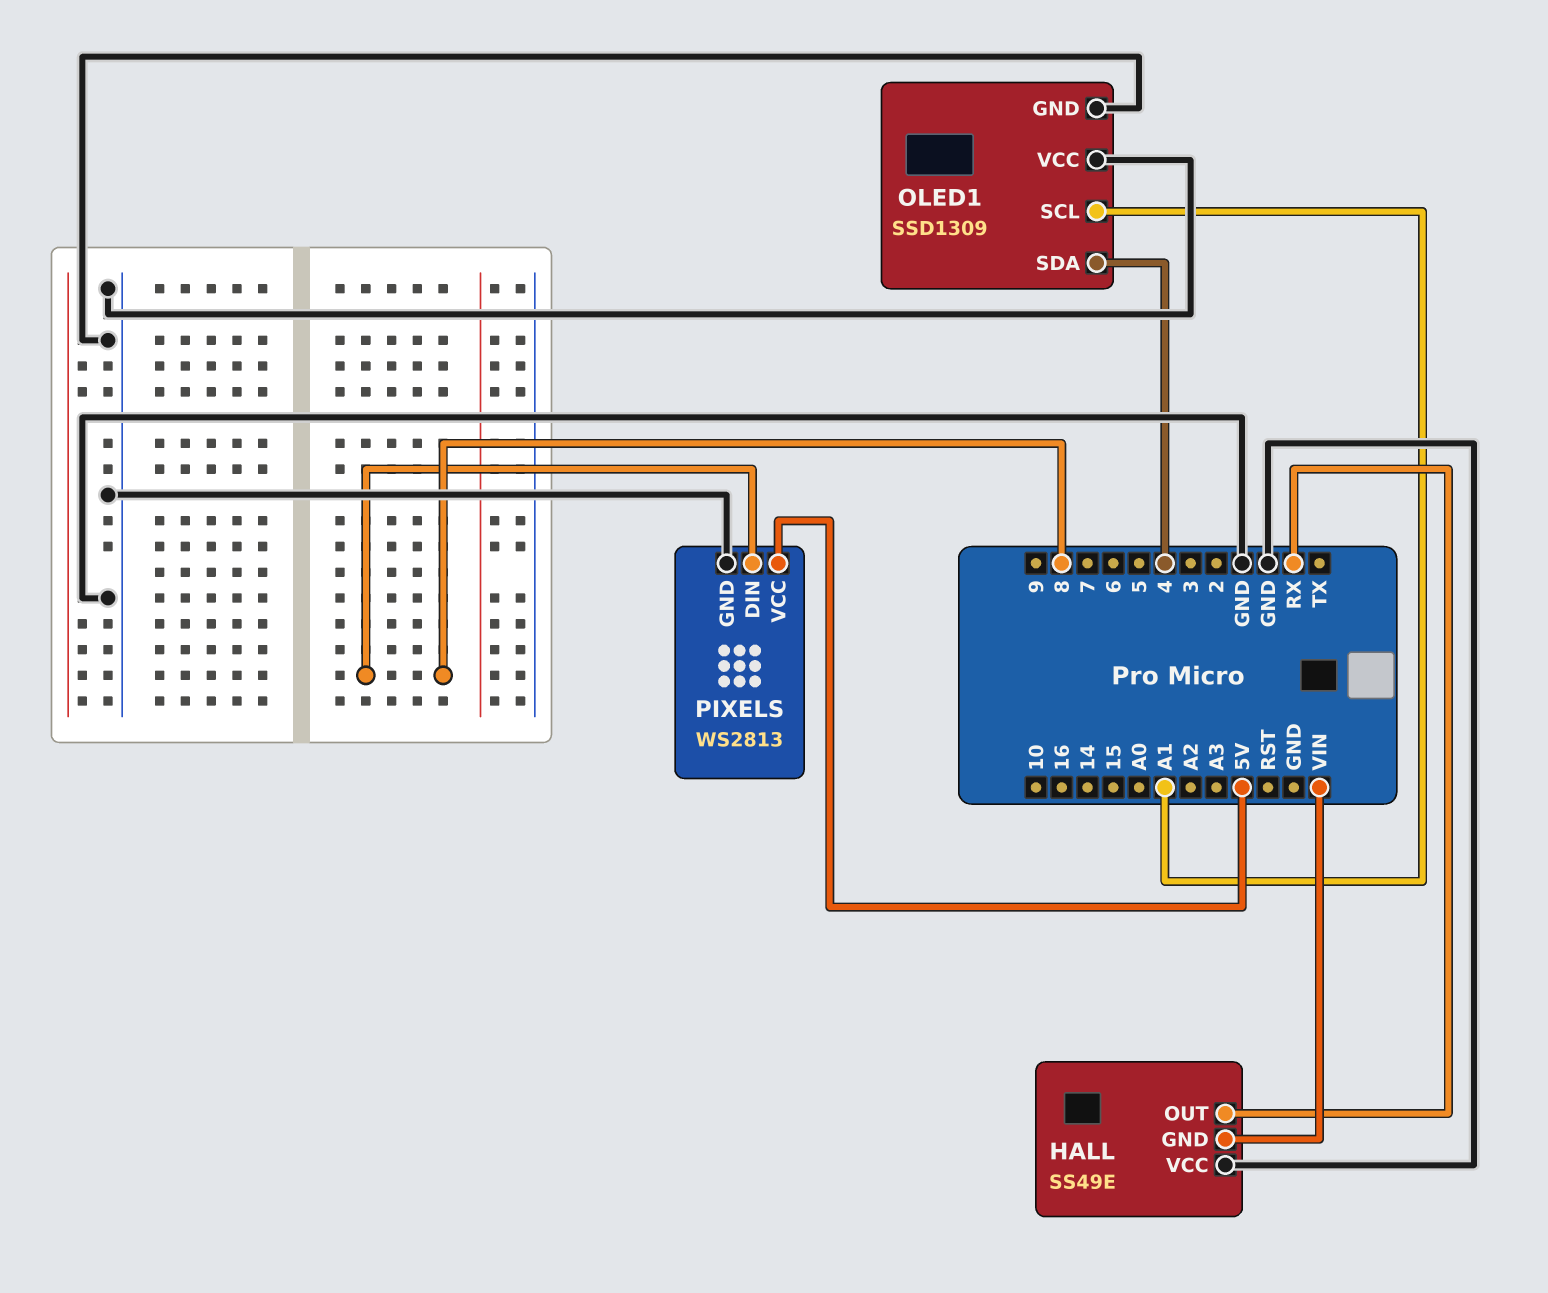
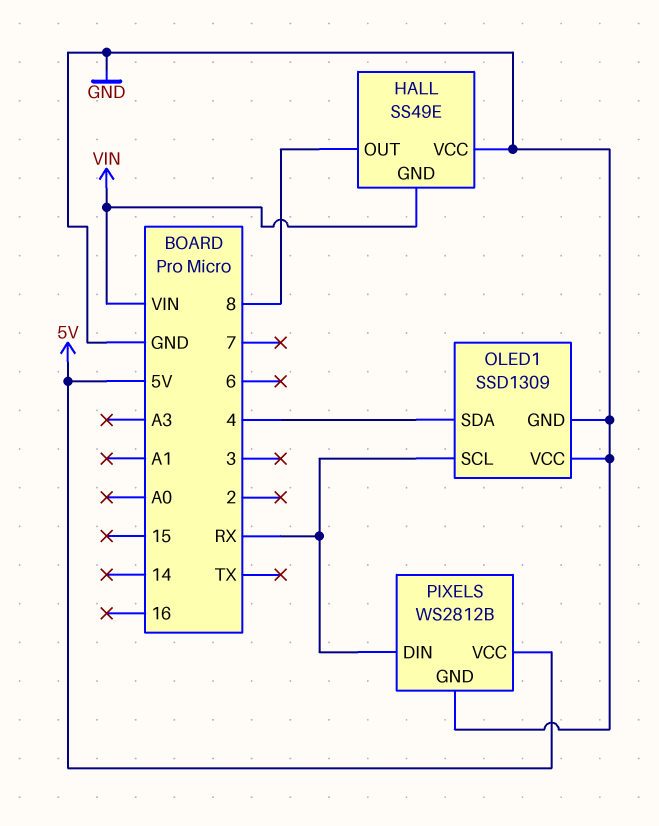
HALL pin OUT: RX -> 8
OLED1 pin SCL: A1 -> RX
PIXELS: WS2813 -> WS2812B
PIXELS pin DIN: 8 -> RX

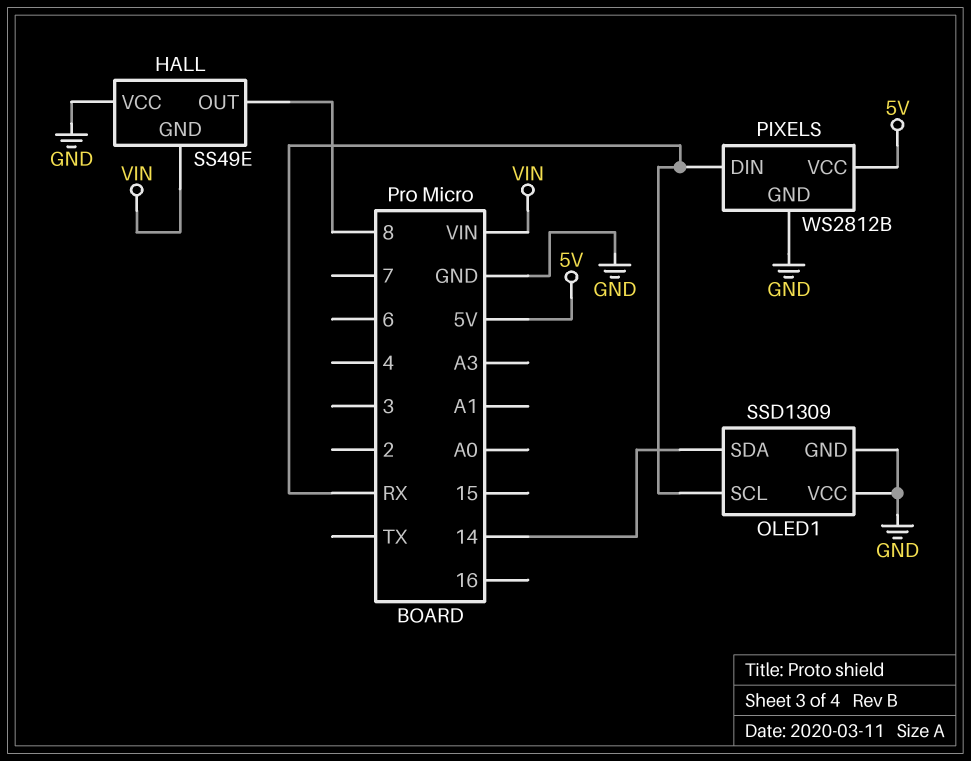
OLED1 pin SDA: 4 -> 14

